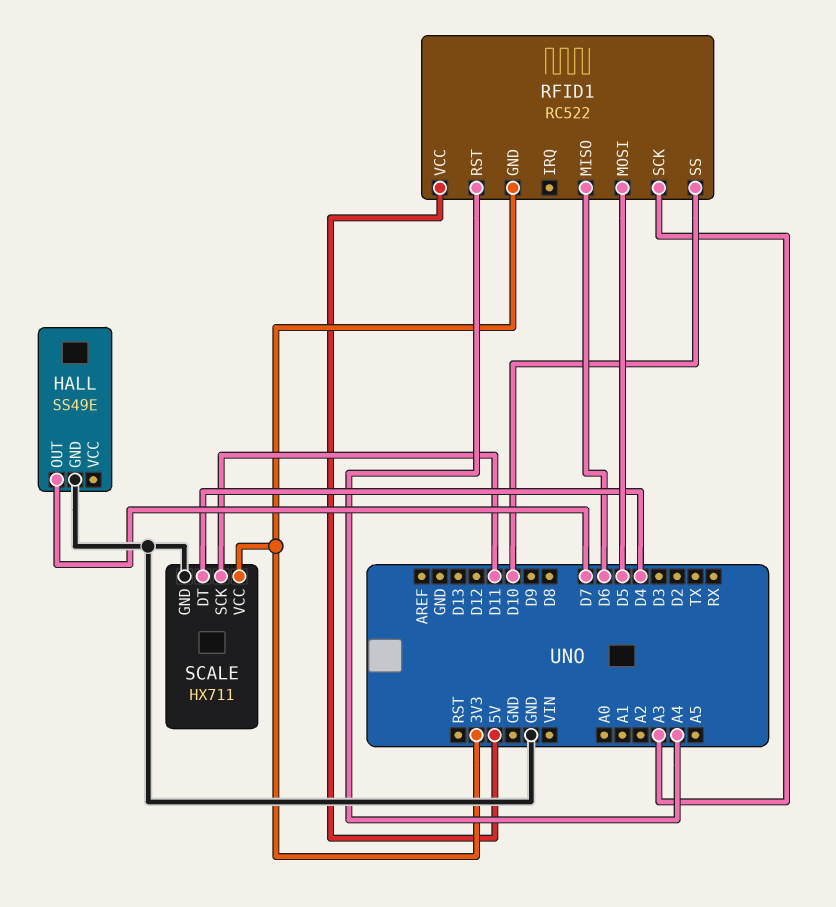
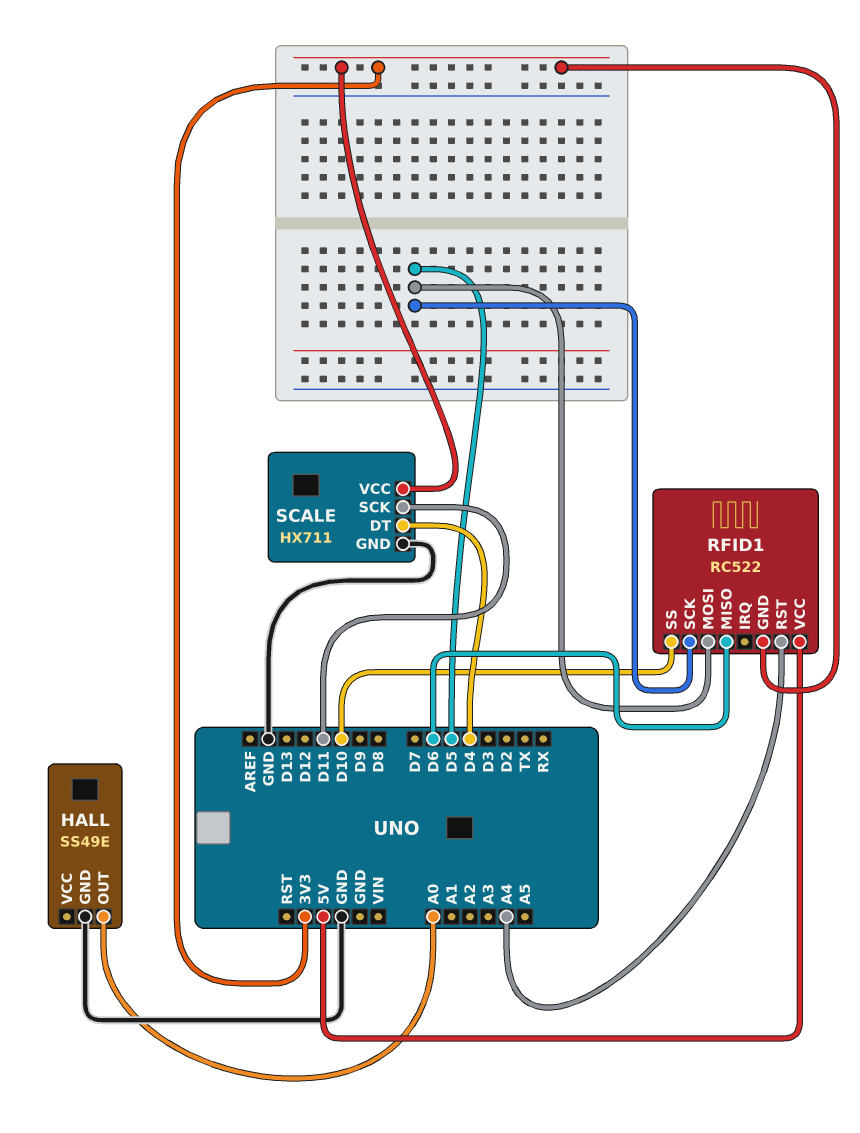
HALL pin OUT: D7 -> A0
RFID1 pin SCK: A3 -> D5

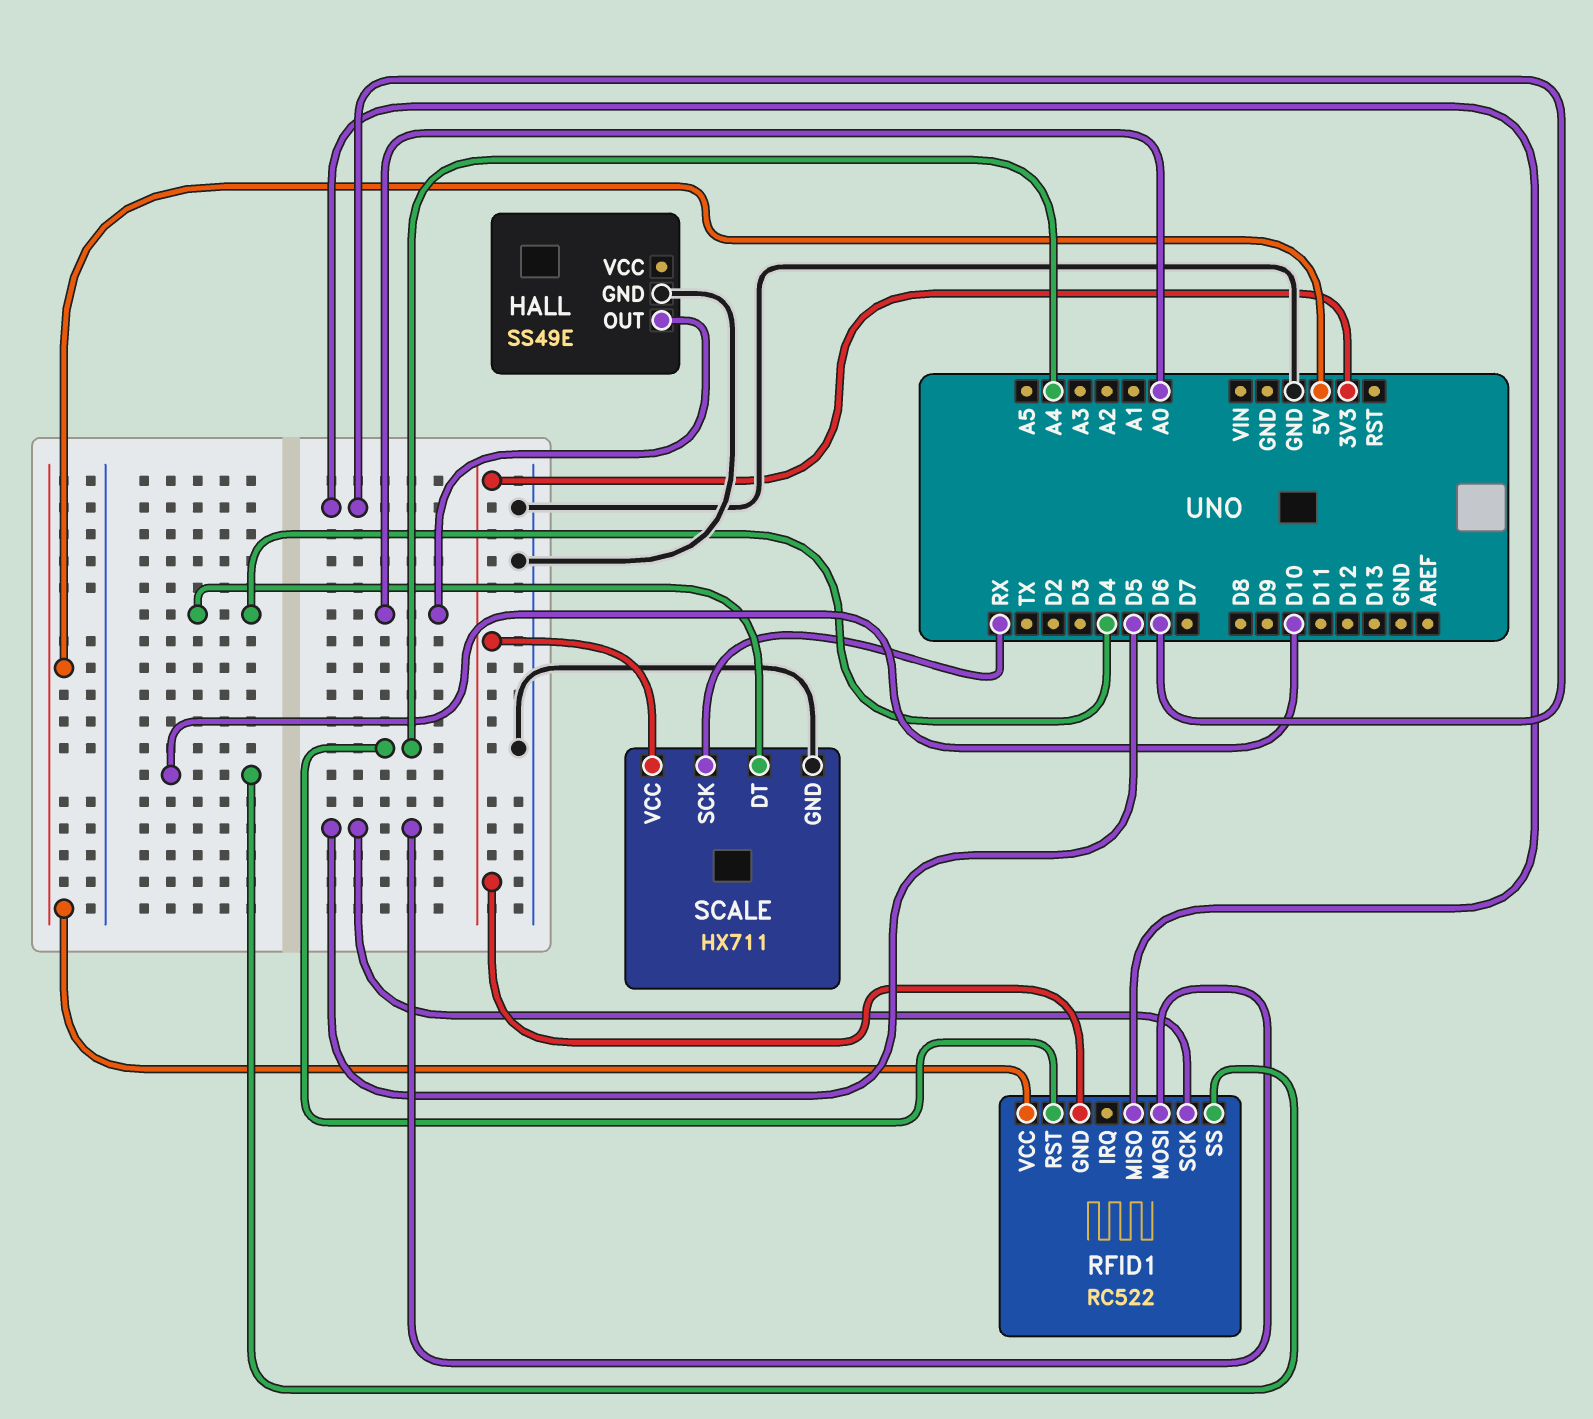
SCALE pin SCK: D11 -> RX

